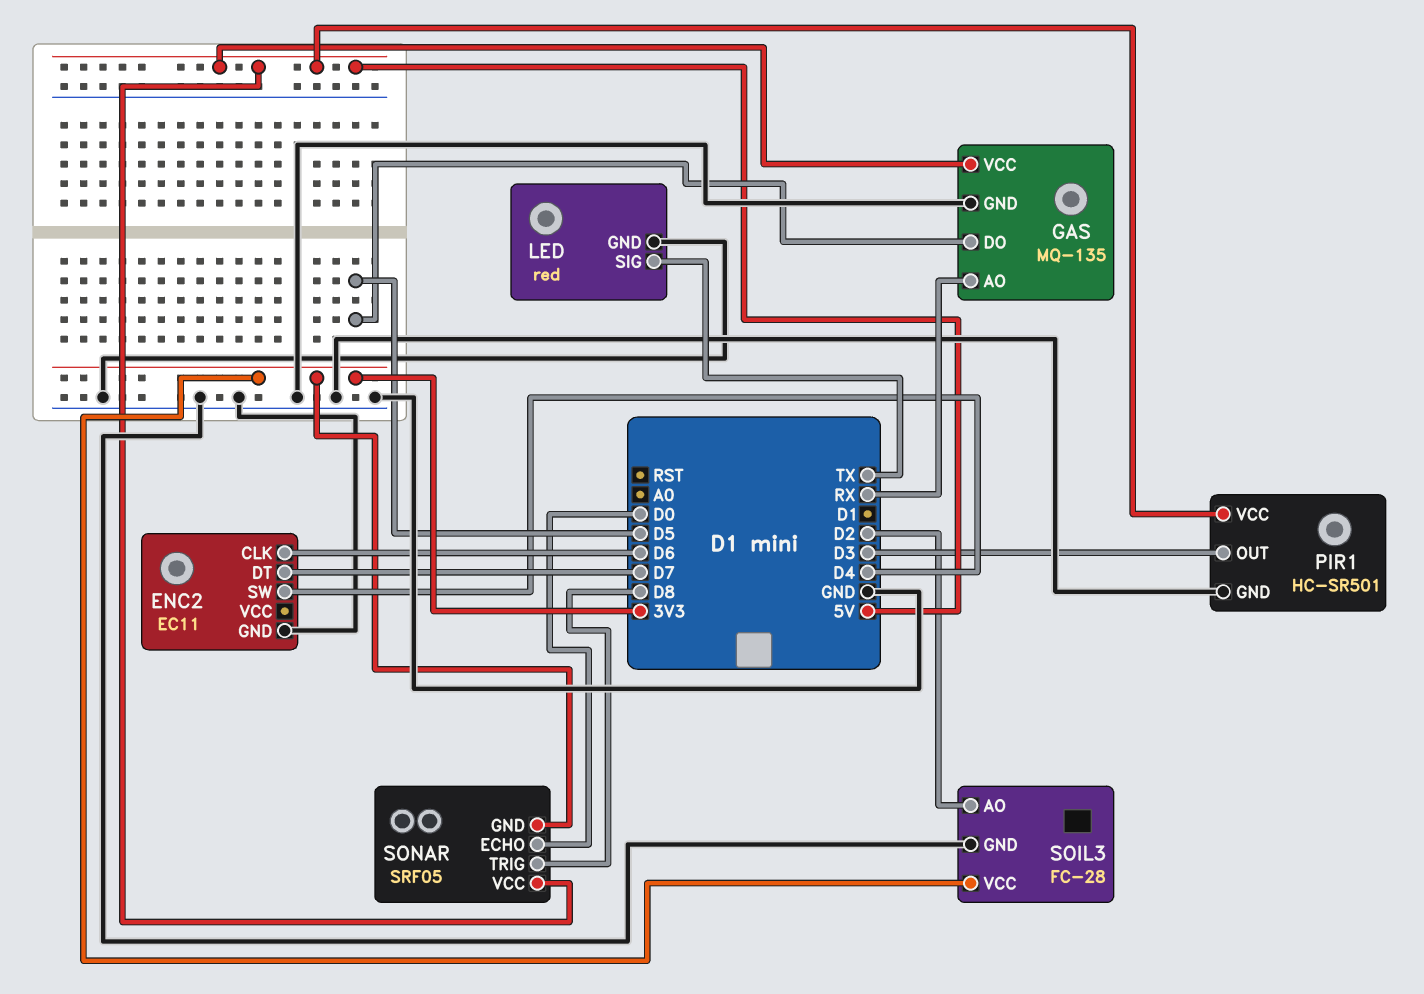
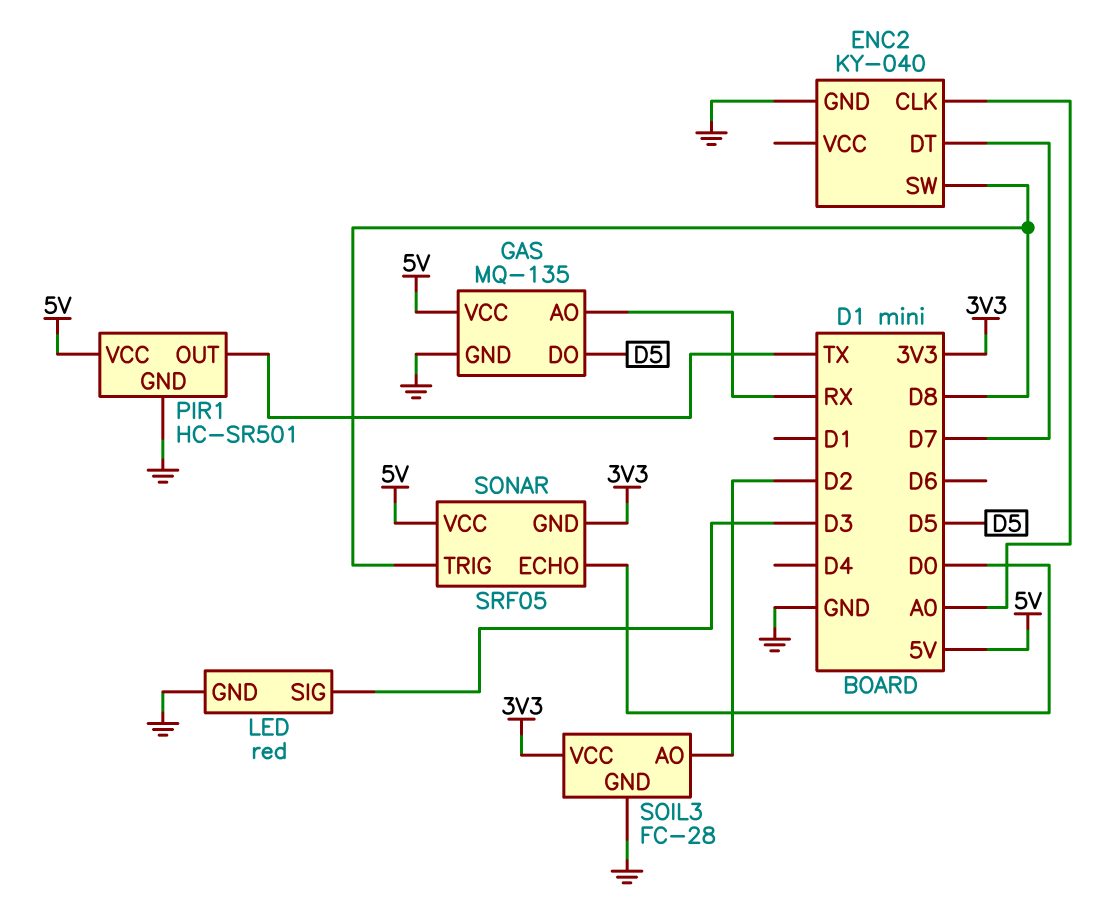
ENC2: EC11 -> KY-040
ENC2 pin CLK: D6 -> A0
ENC2 pin SW: D4 -> D8
LED pin SIG: TX -> D3
PIR1 pin OUT: D3 -> TX

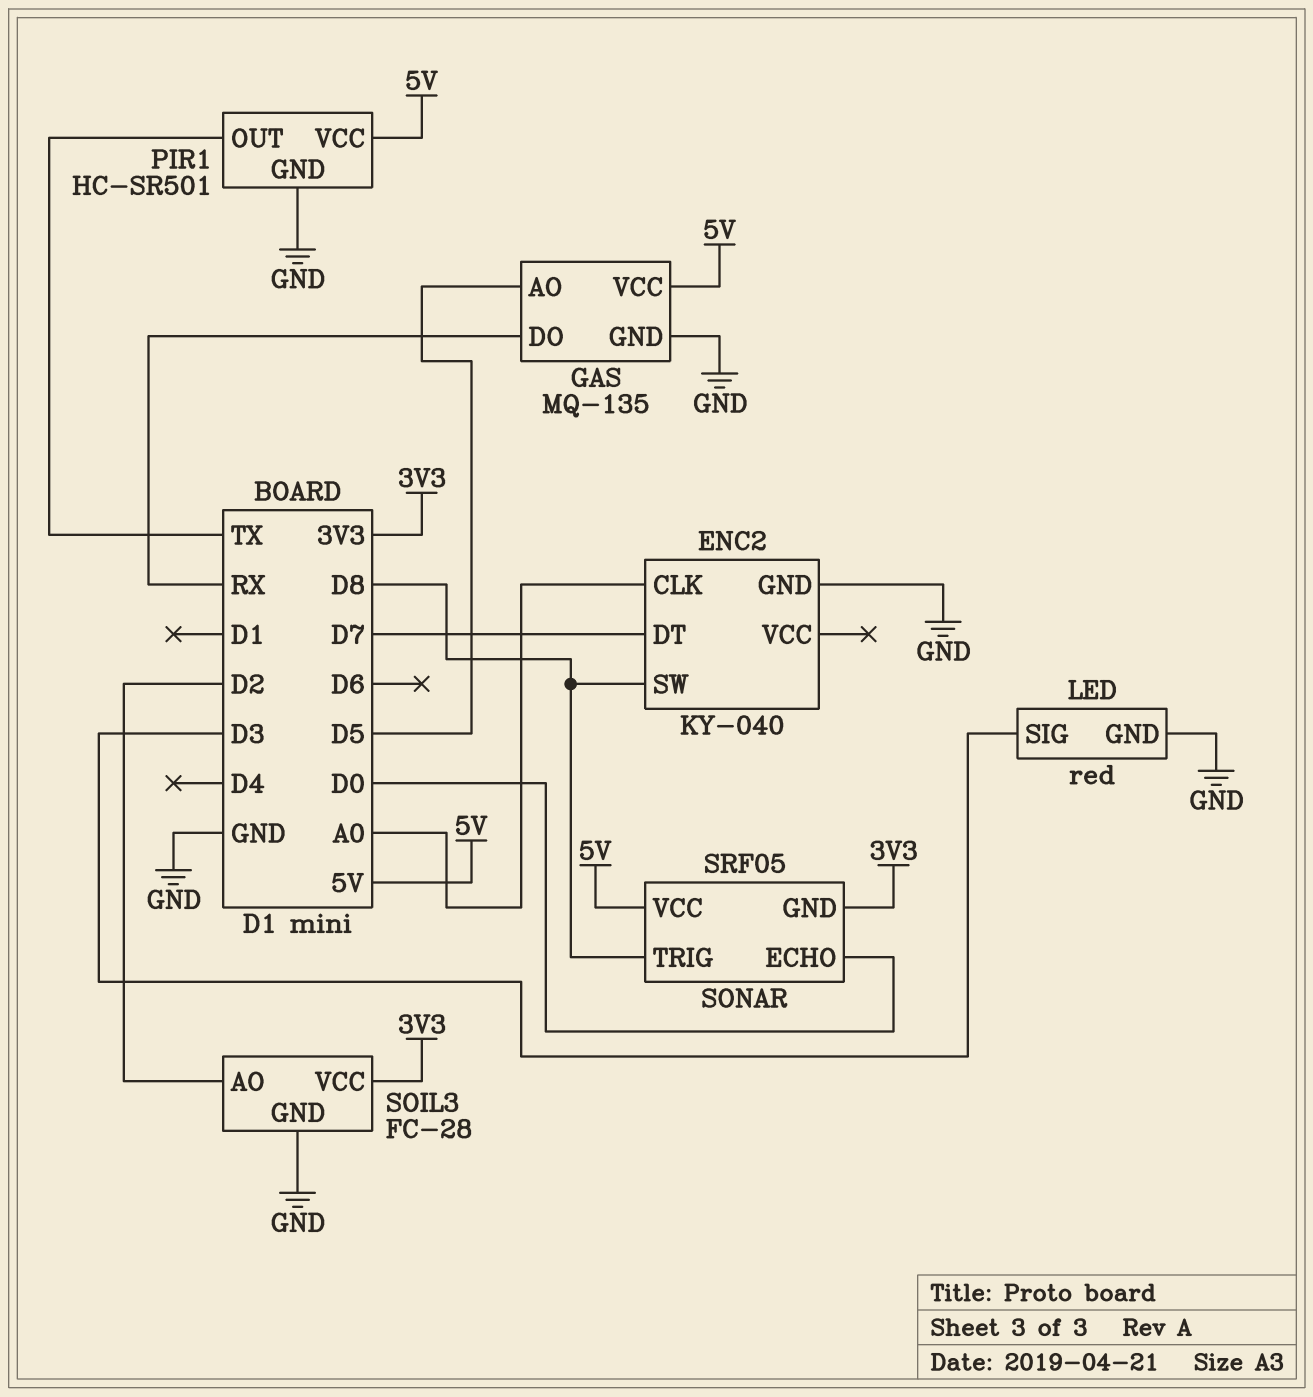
GAS pin AO: RX -> D5
GAS pin DO: D5 -> RX

